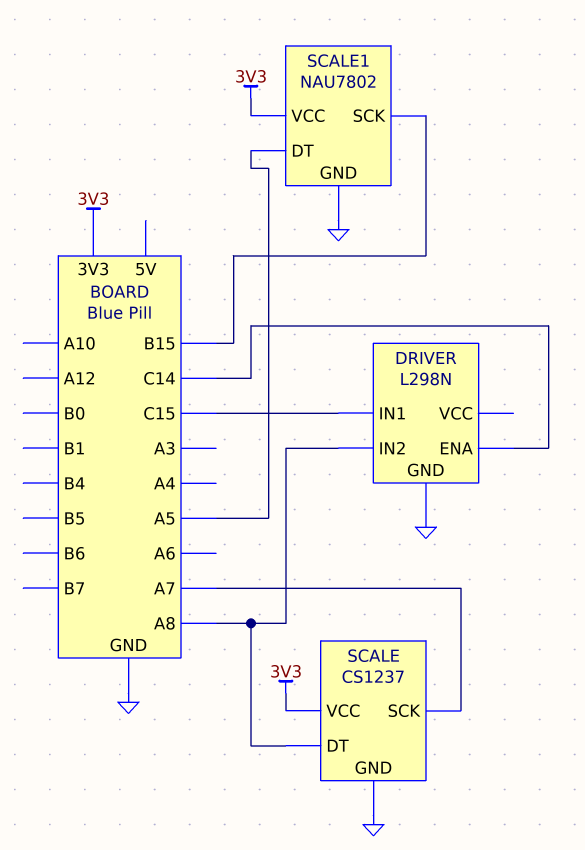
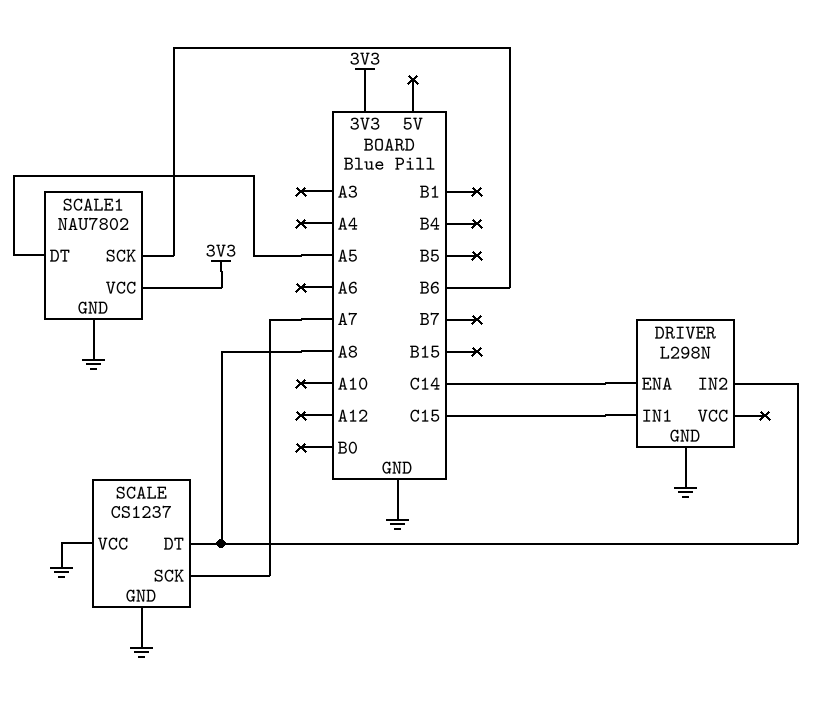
SCALE pin VCC: 3V3 -> GND
SCALE1 pin SCK: B15 -> B6

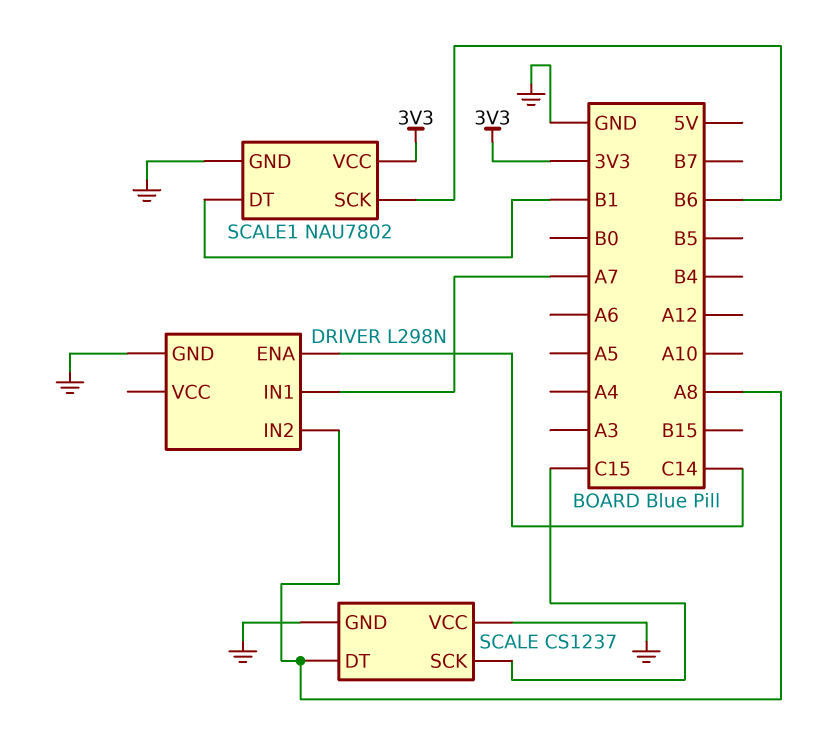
DRIVER pin IN1: C15 -> A7
SCALE pin SCK: A7 -> C15
SCALE1 pin DT: A5 -> B1

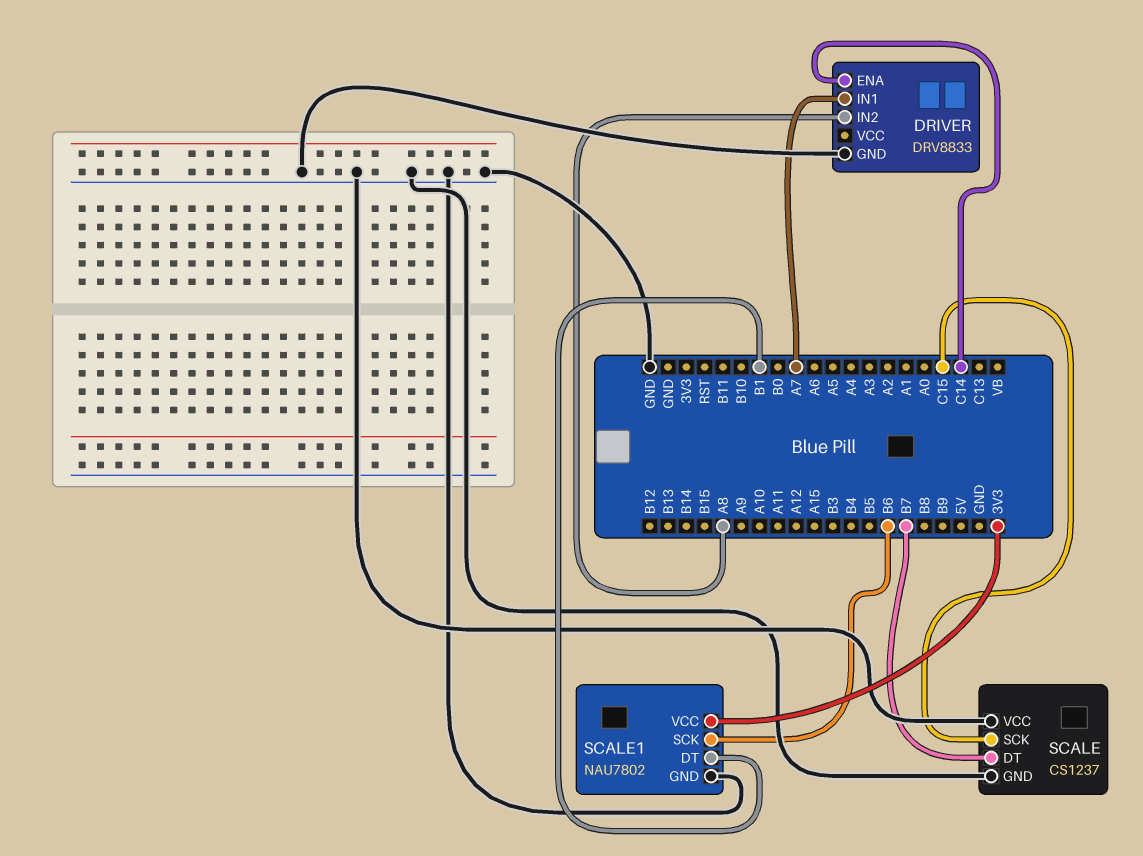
DRIVER: L298N -> DRV8833
SCALE pin DT: A8 -> B7

